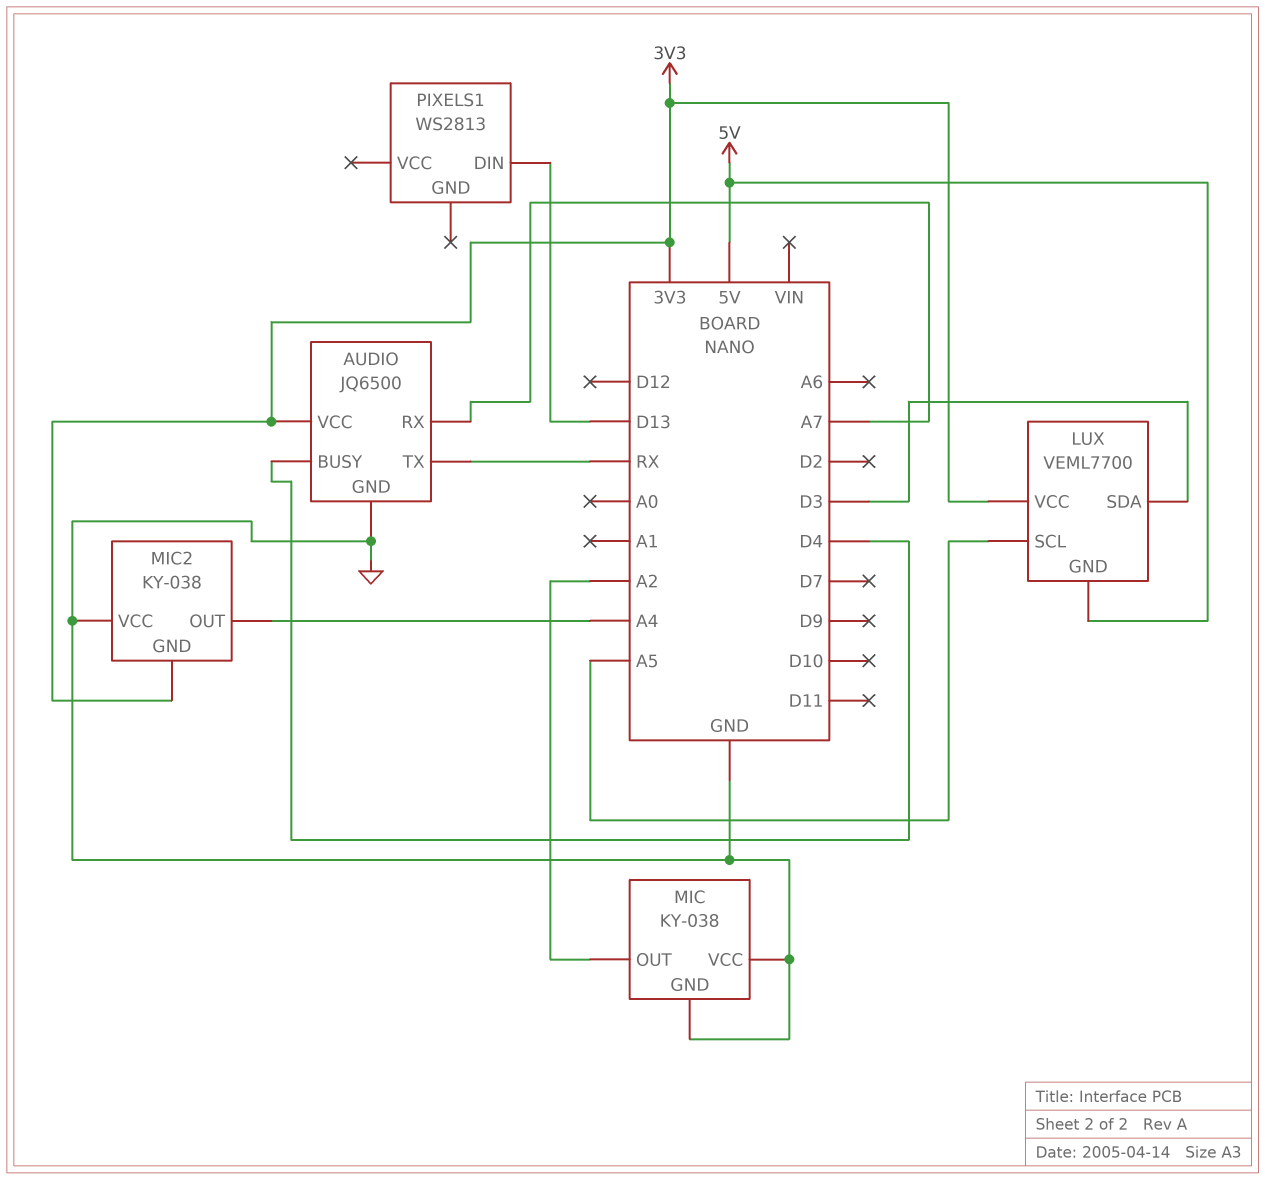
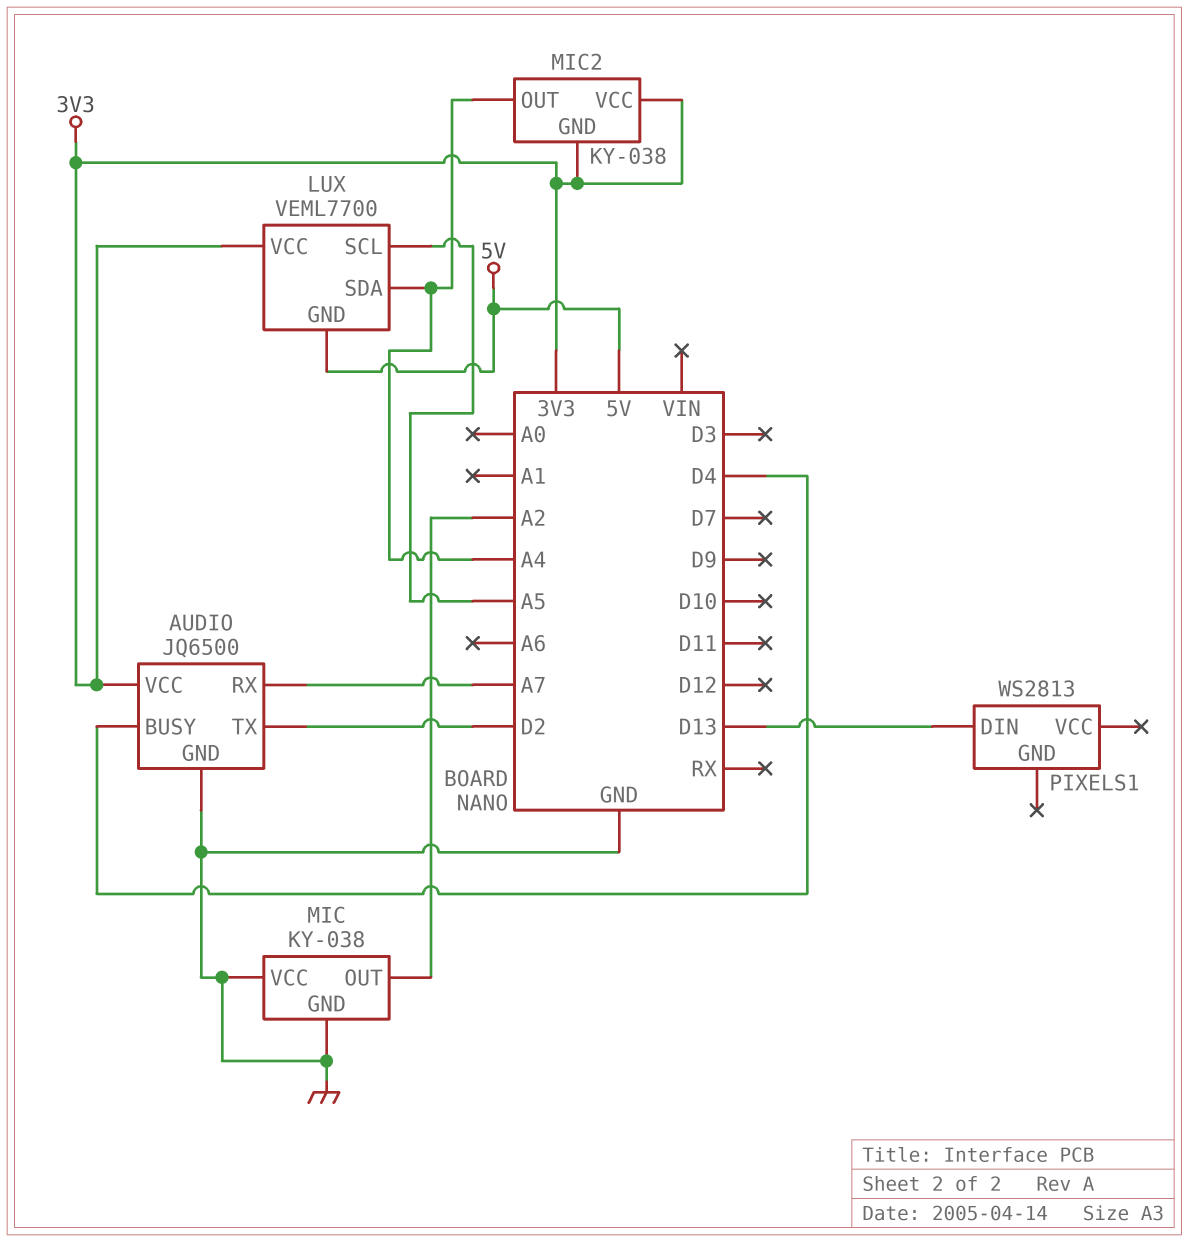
AUDIO pin TX: RX -> D2
LUX pin SDA: D3 -> A4
MIC2 pin VCC: GND -> 3V3

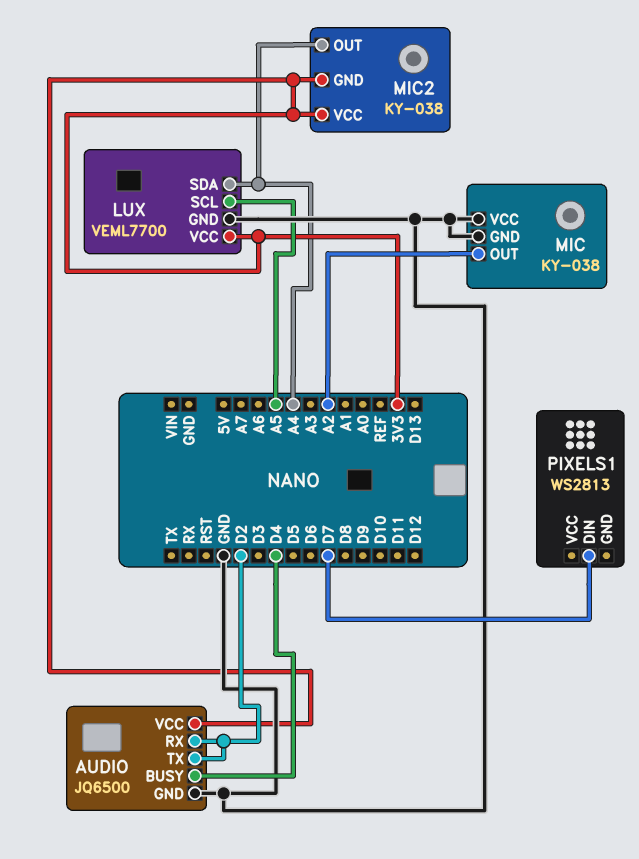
AUDIO pin RX: A7 -> D2
LUX pin GND: 5V -> GND
PIXELS1 pin DIN: D13 -> D7

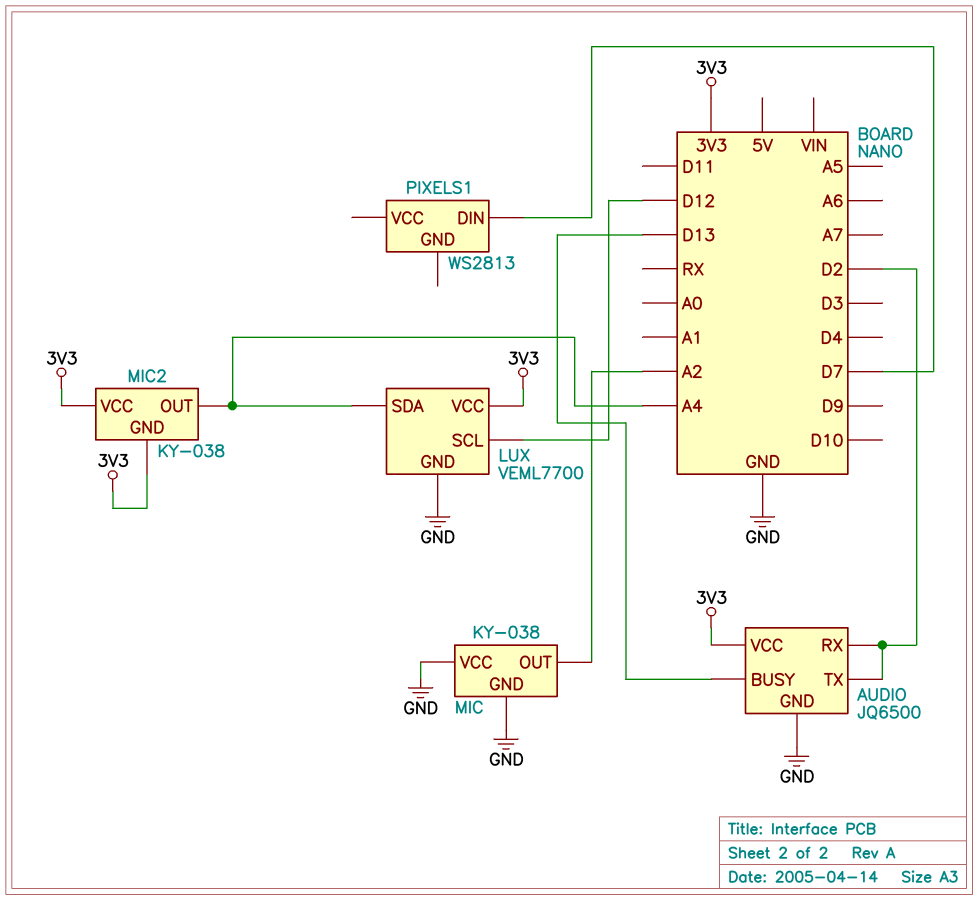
AUDIO pin BUSY: D4 -> D13
LUX pin SCL: A5 -> D12

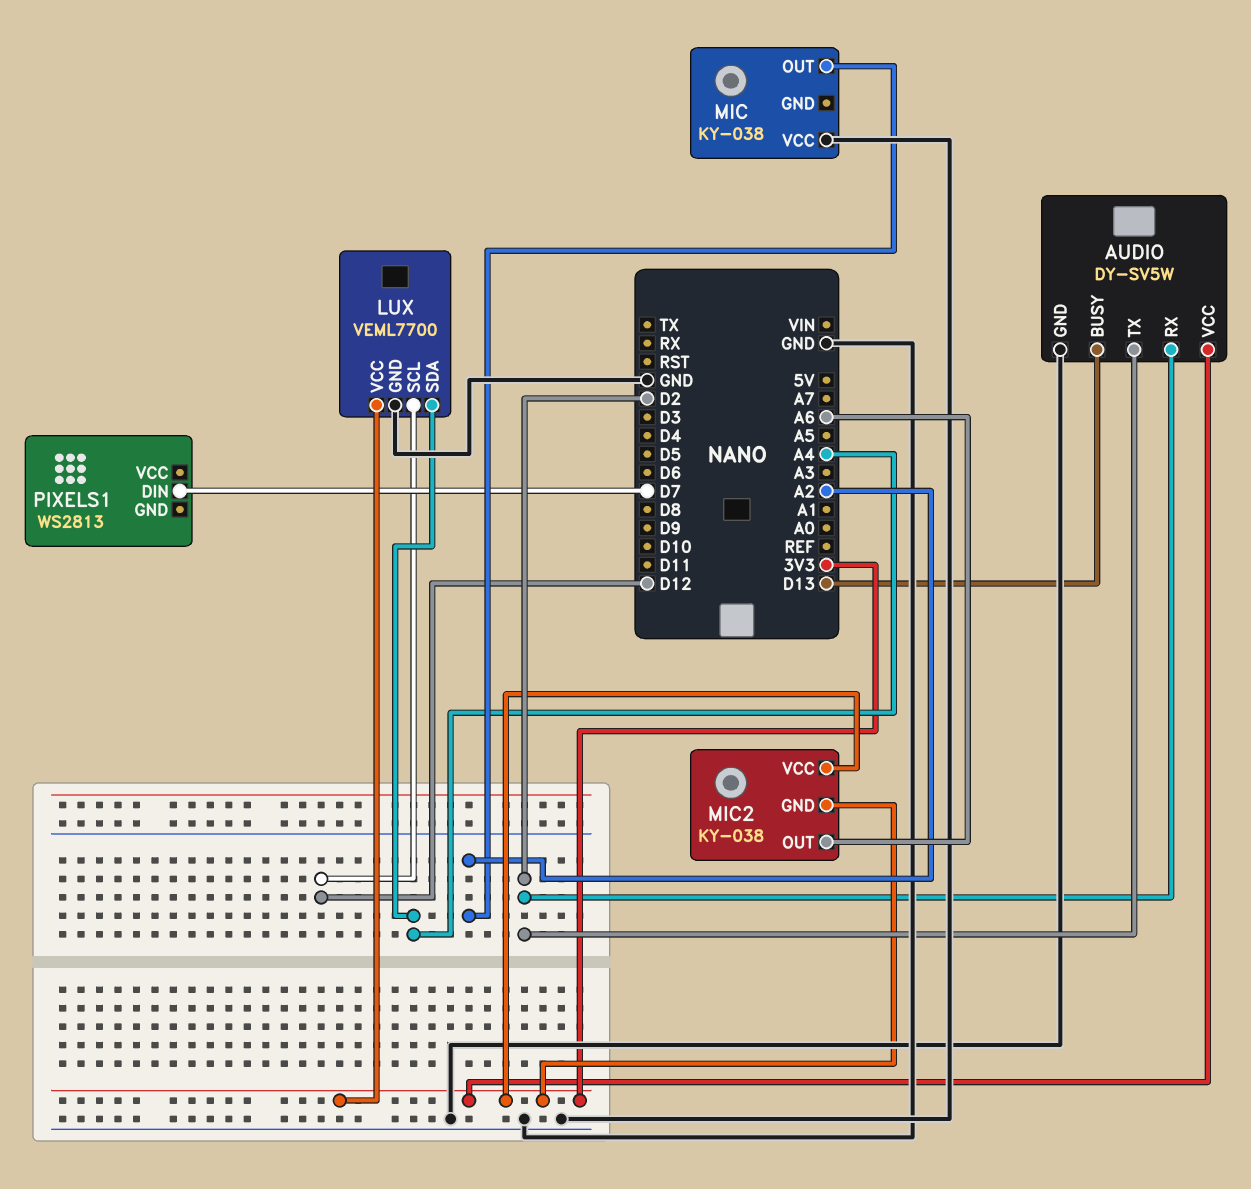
AUDIO: JQ6500 -> DY-SV5W
MIC pin GND: GND -> none
MIC2 pin OUT: A4 -> A6

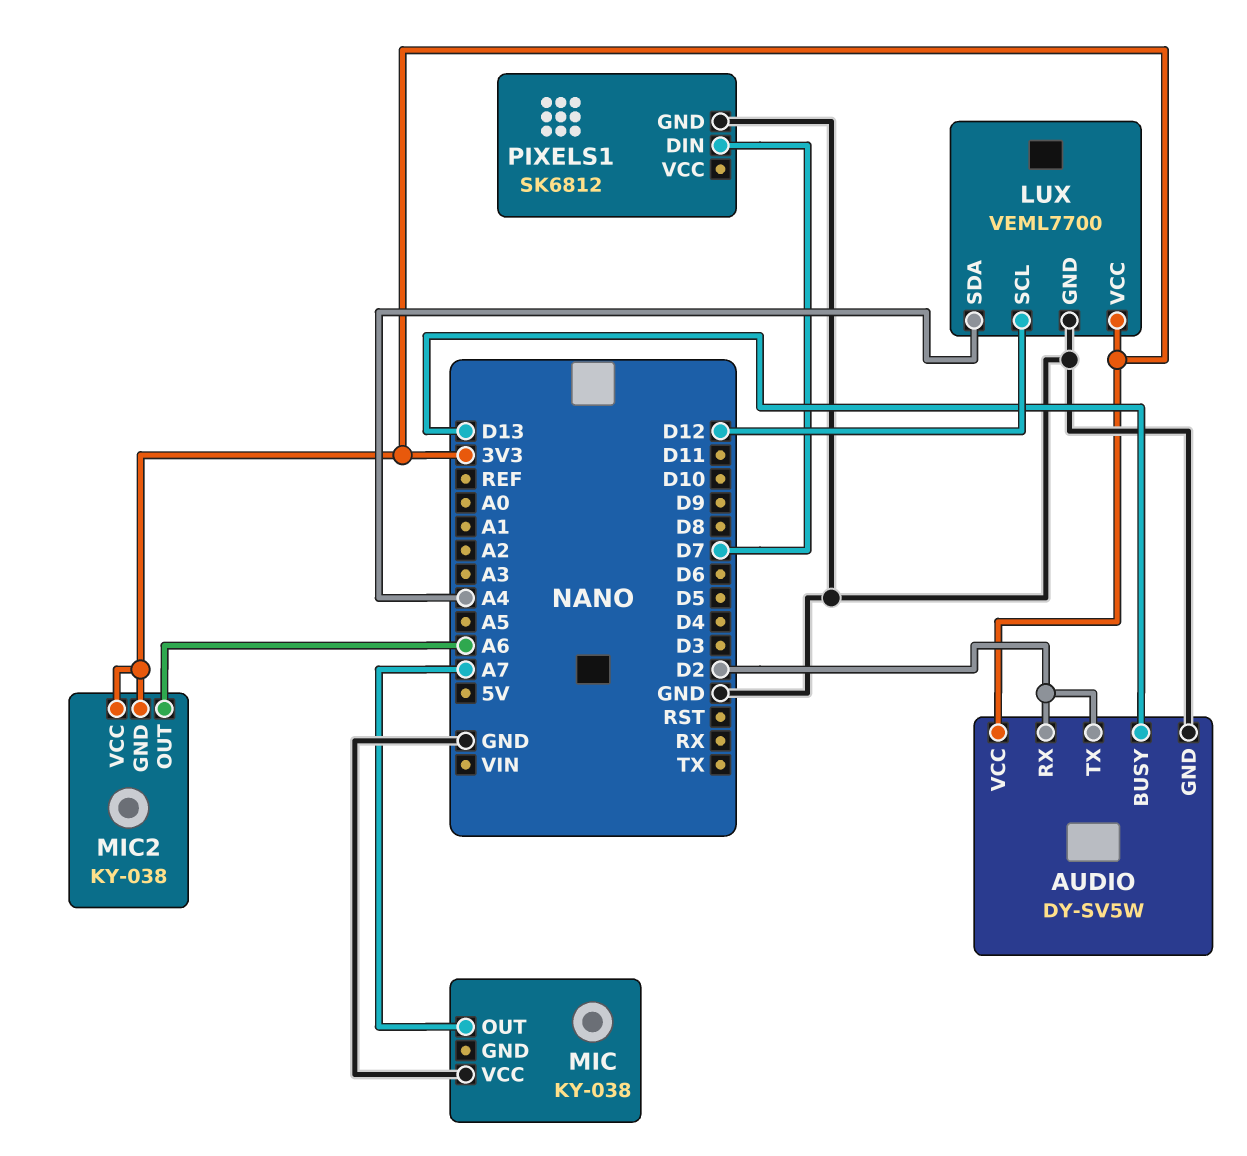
MIC pin OUT: A2 -> A7
PIXELS1: WS2813 -> SK6812
PIXELS1 pin GND: none -> GND

